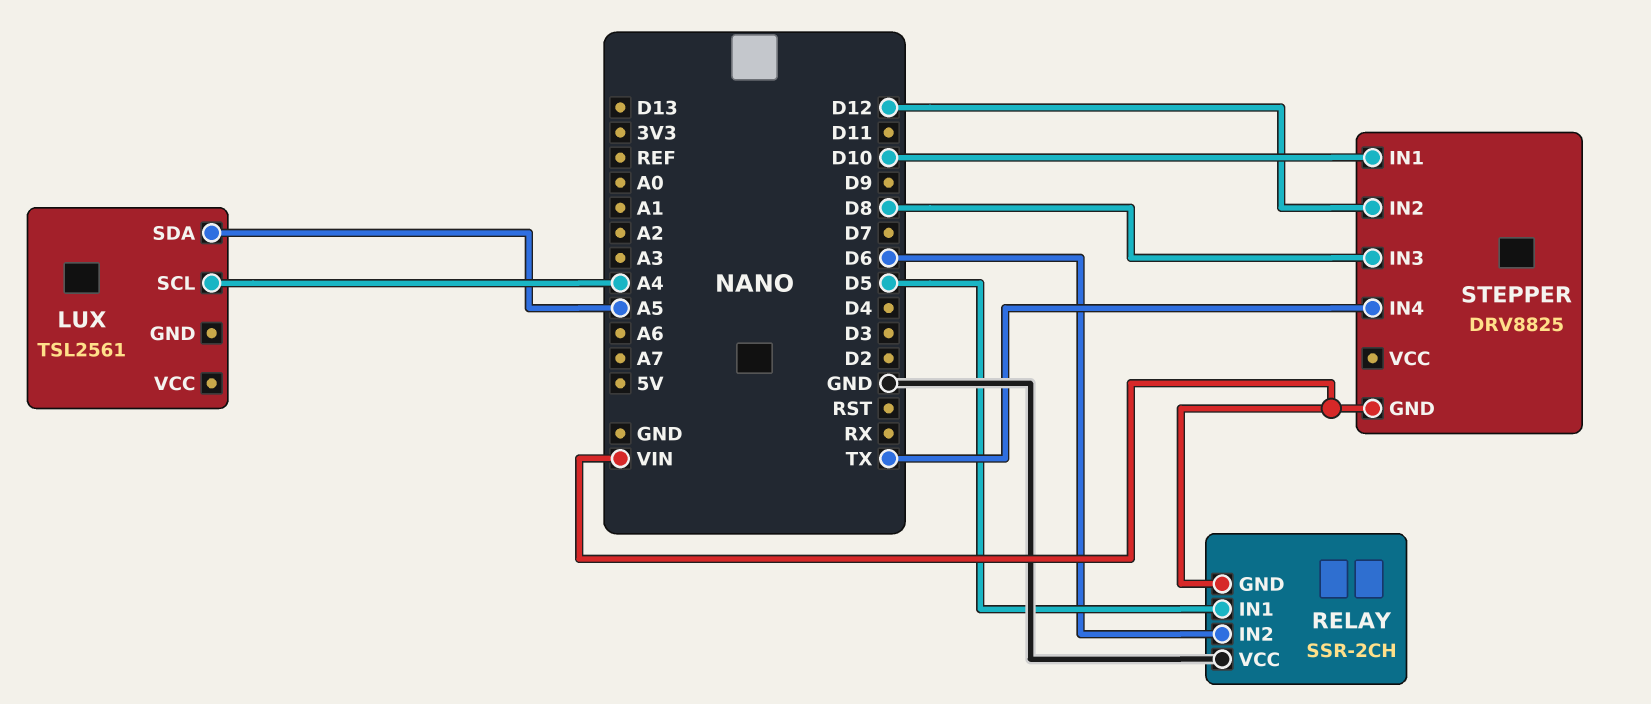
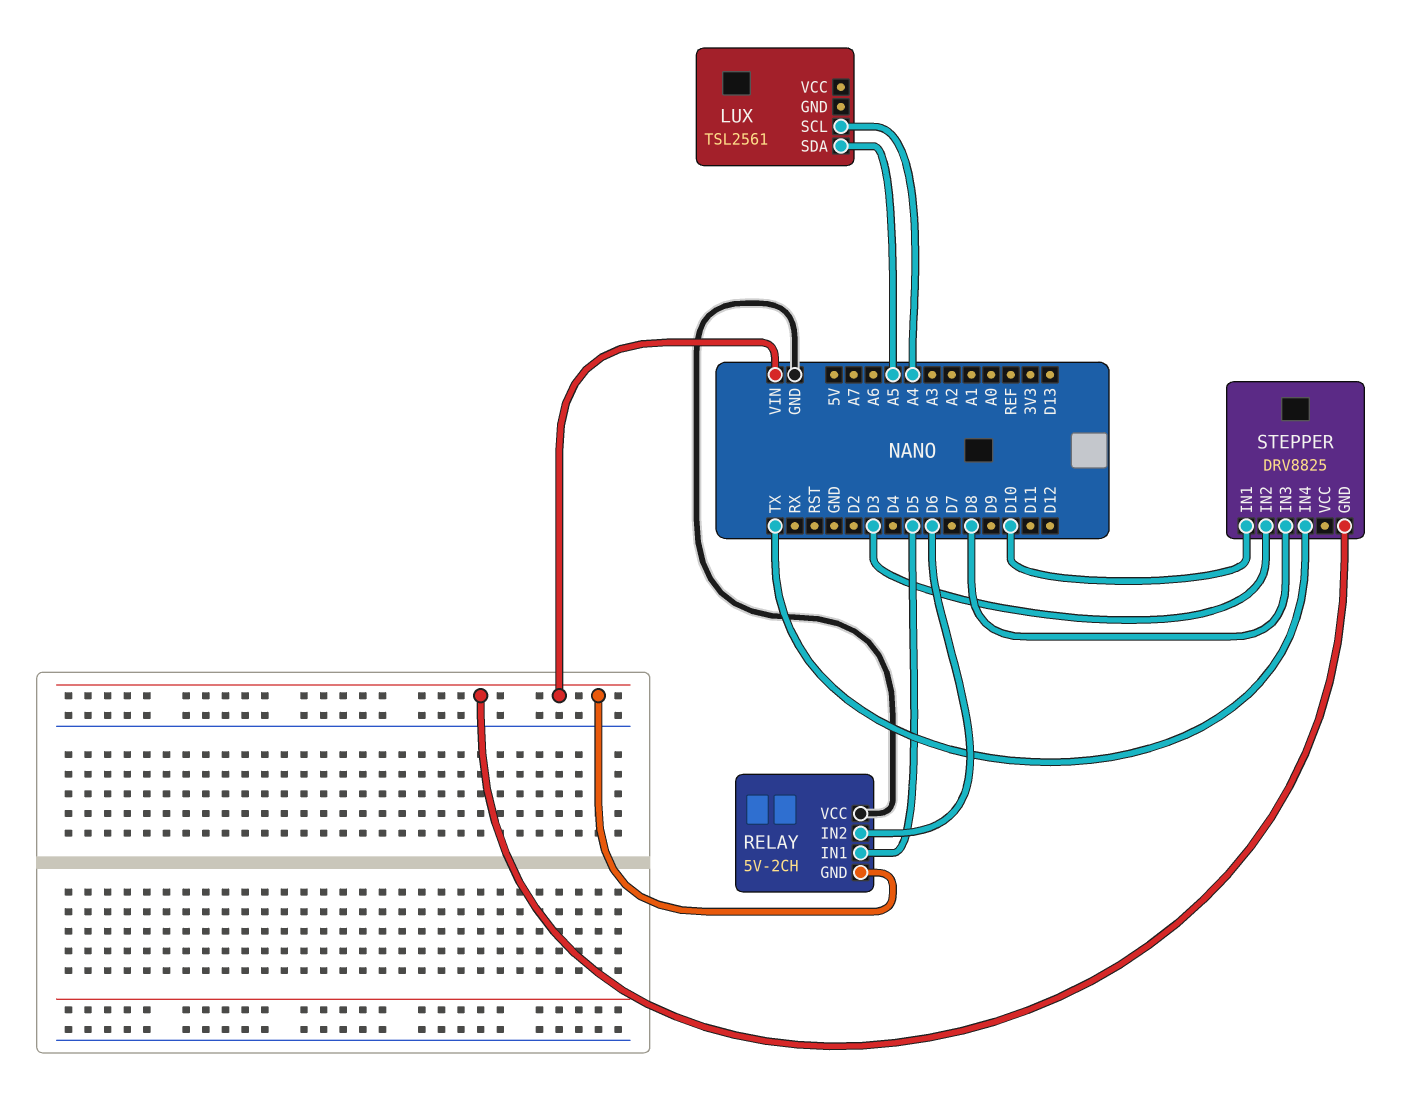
RELAY: SSR-2CH -> 5V-2CH
STEPPER pin IN2: D12 -> D3

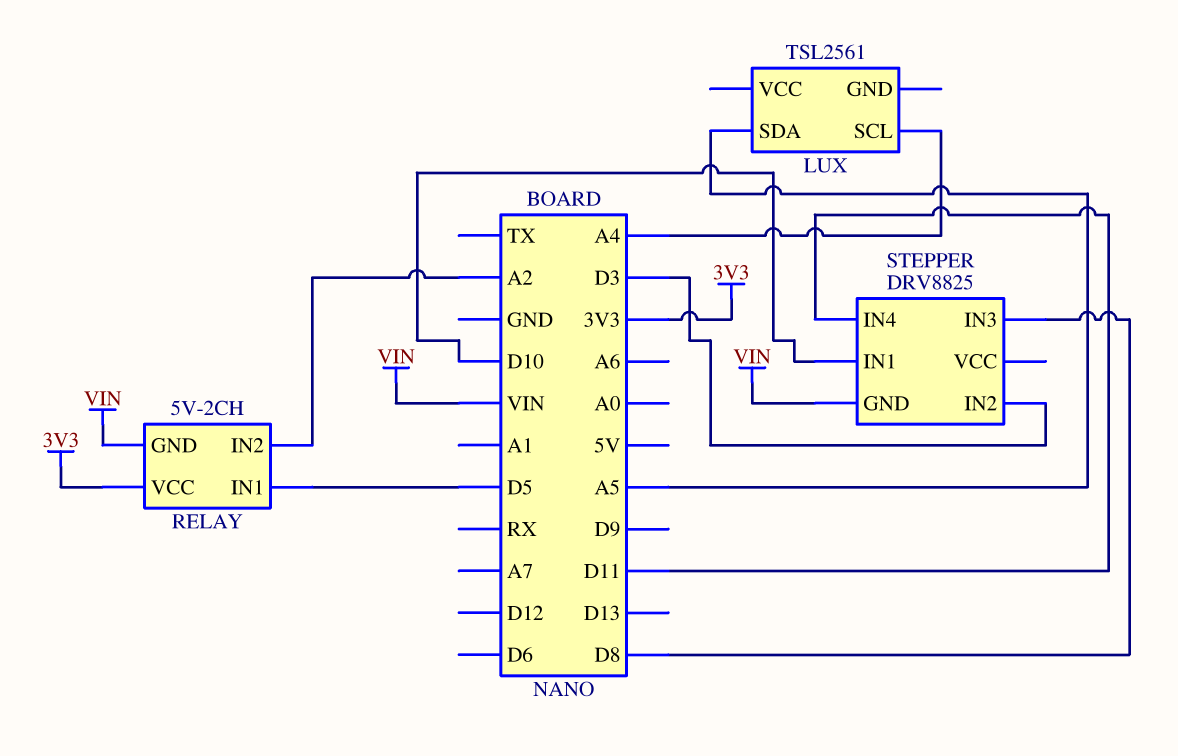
RELAY pin IN2: D6 -> A2
RELAY pin VCC: GND -> 3V3
STEPPER pin IN4: TX -> D11

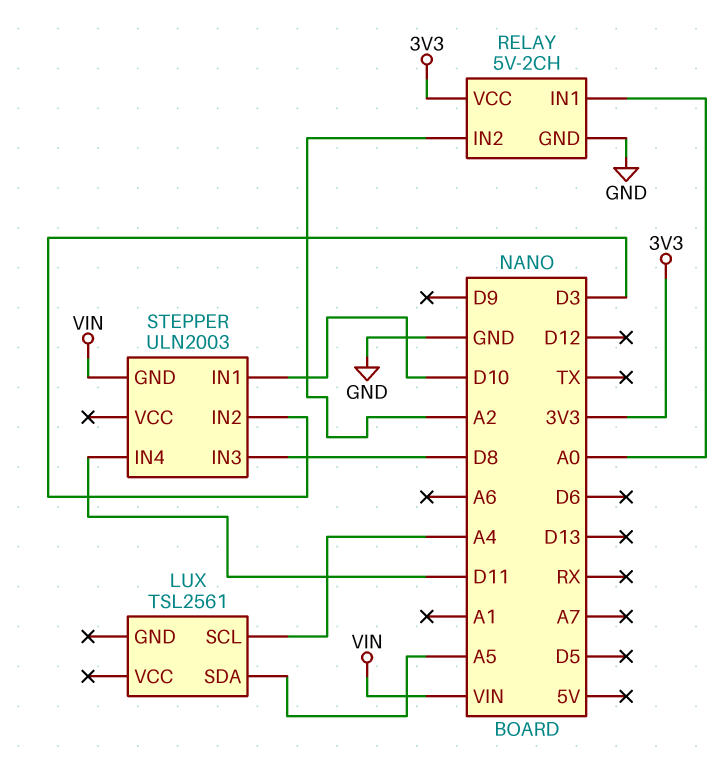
RELAY pin GND: VIN -> GND
RELAY pin IN1: D5 -> A0
STEPPER: DRV8825 -> ULN2003

